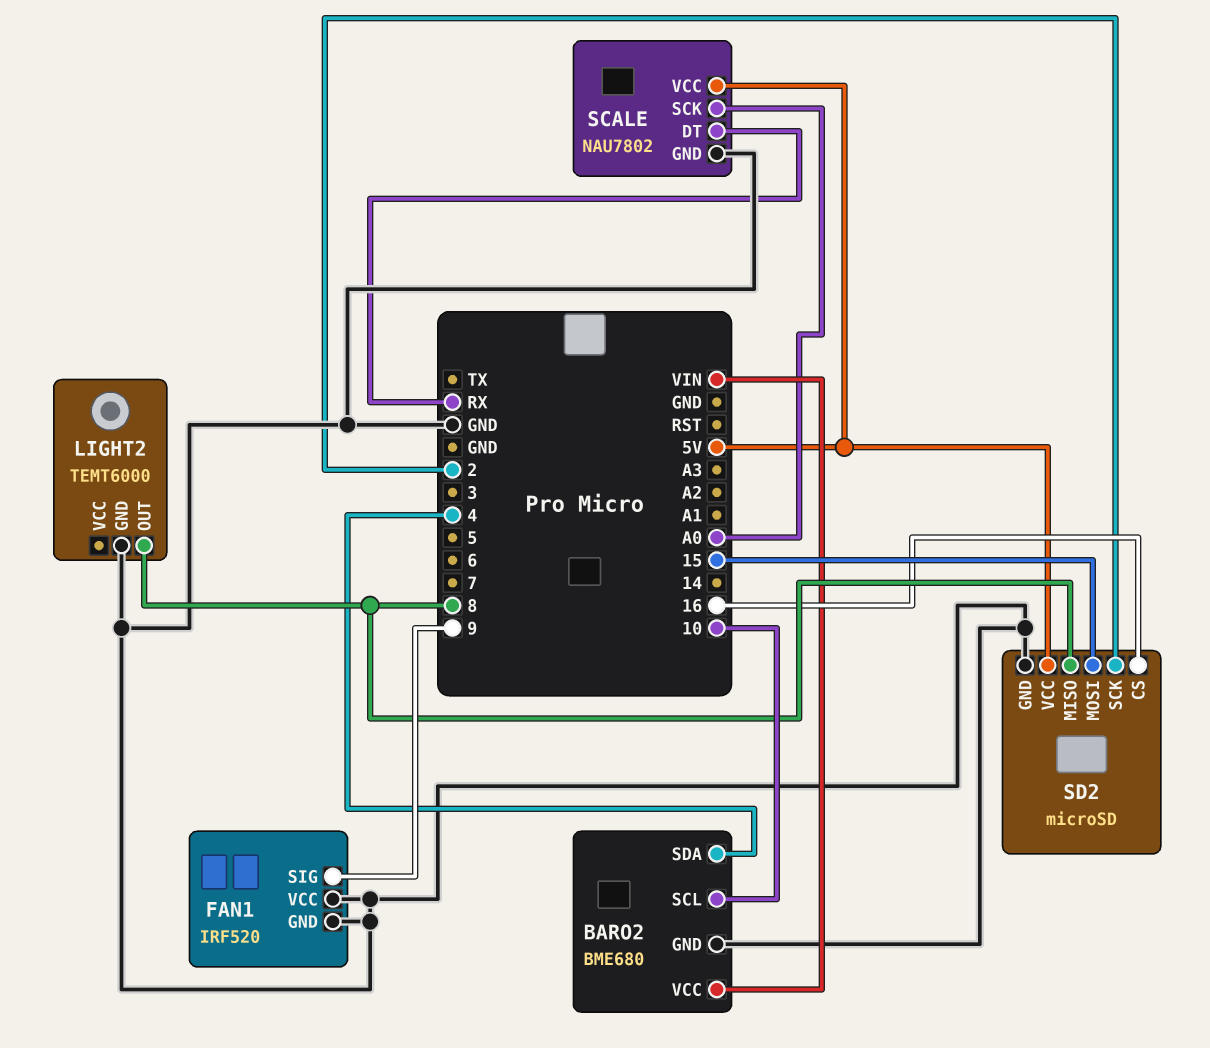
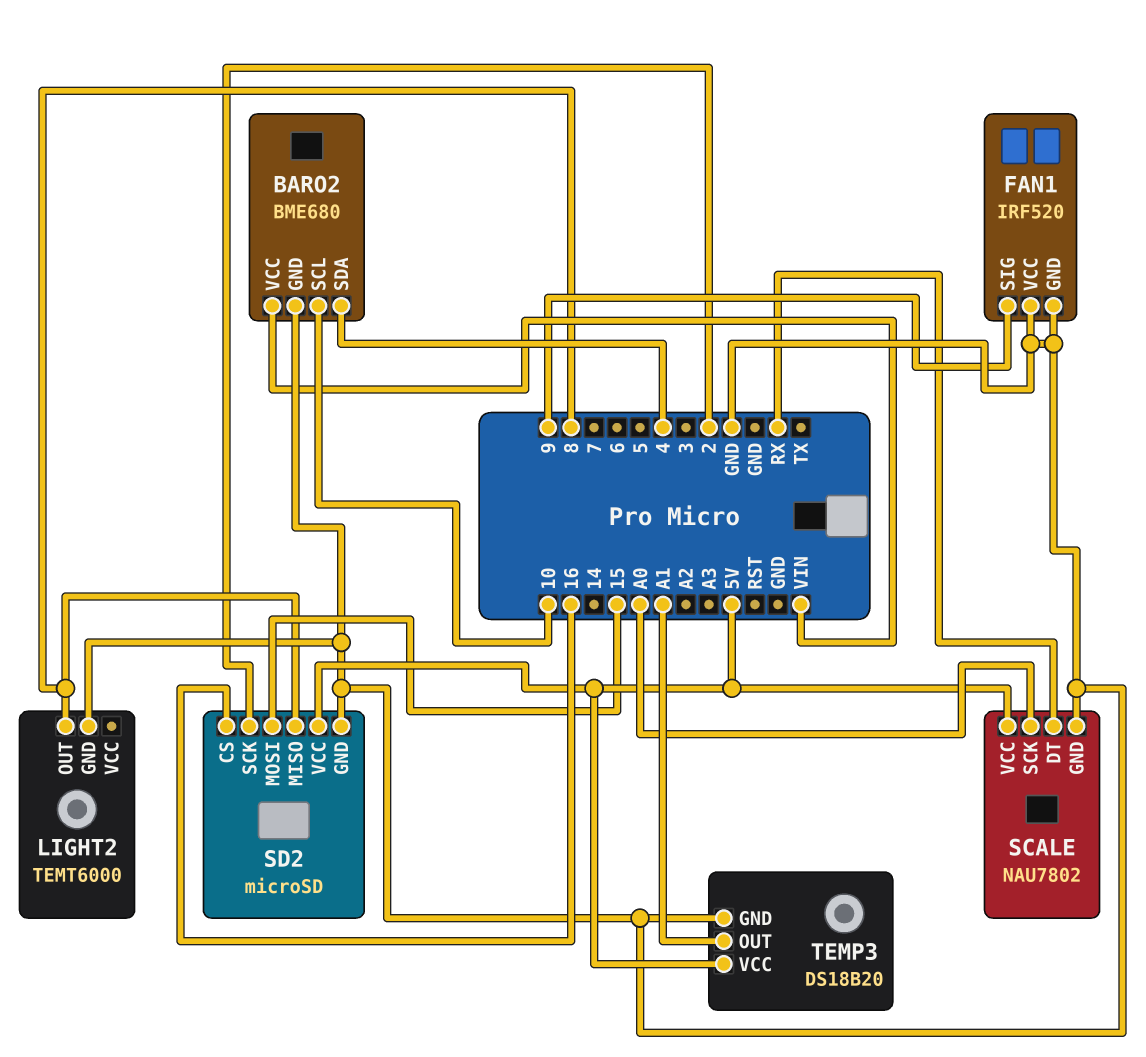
TEMP3: none -> DS18B20
TEMP3 pin GND: none -> GND
TEMP3 pin OUT: none -> A1
TEMP3 pin VCC: none -> 5V

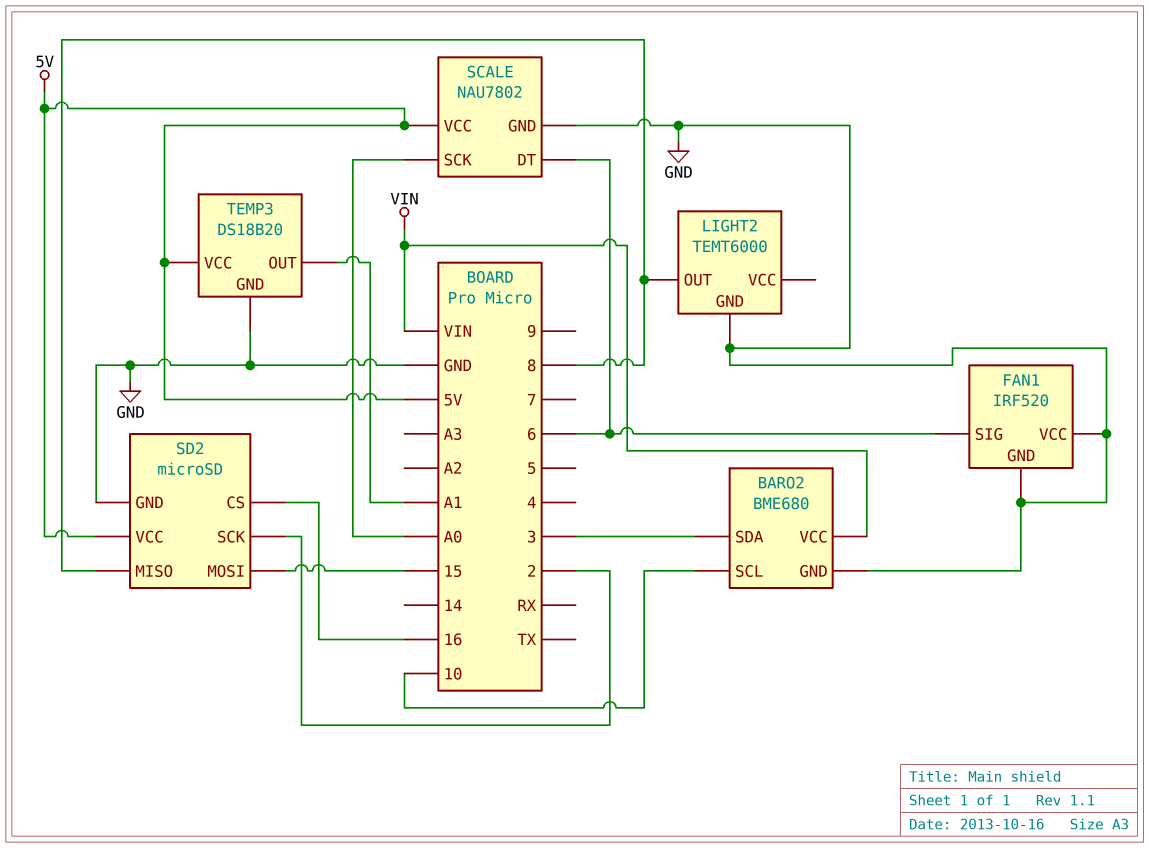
BARO2 pin SDA: 4 -> 3
FAN1 pin SIG: 9 -> 6
SCALE pin DT: RX -> 6

